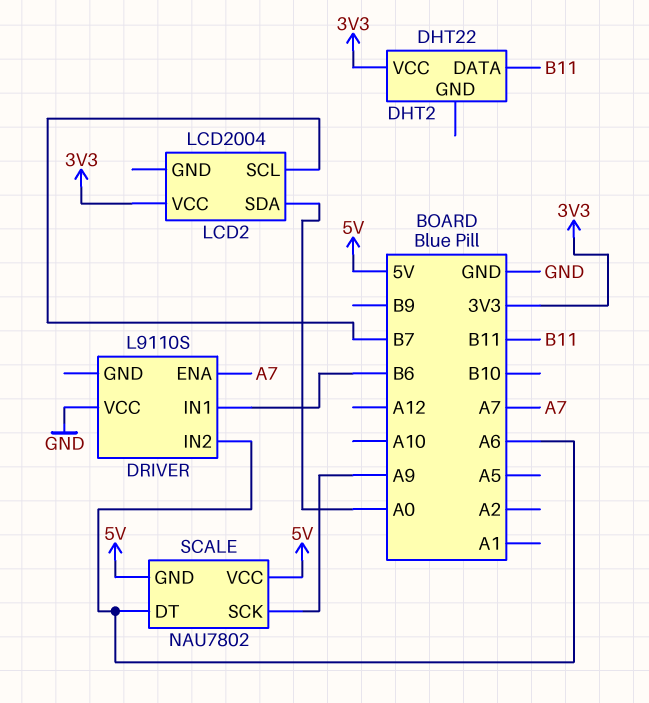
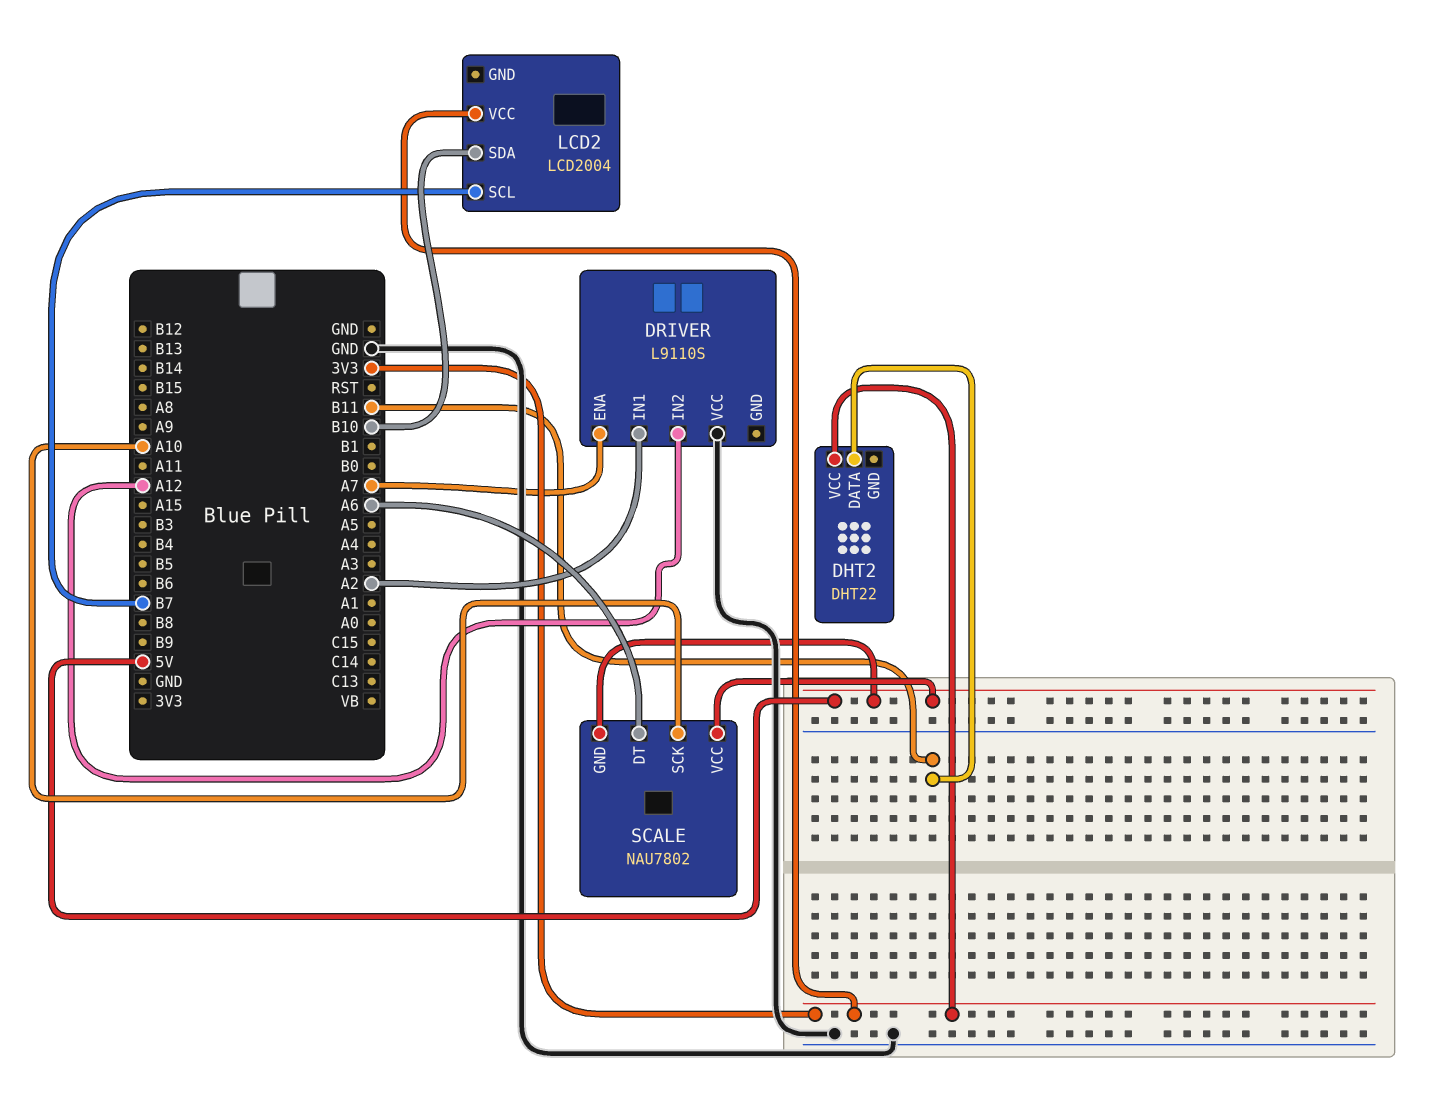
DRIVER pin IN1: B6 -> A2
DRIVER pin IN2: A6 -> A12
LCD2 pin SDA: A0 -> B10
SCALE pin SCK: A9 -> A10

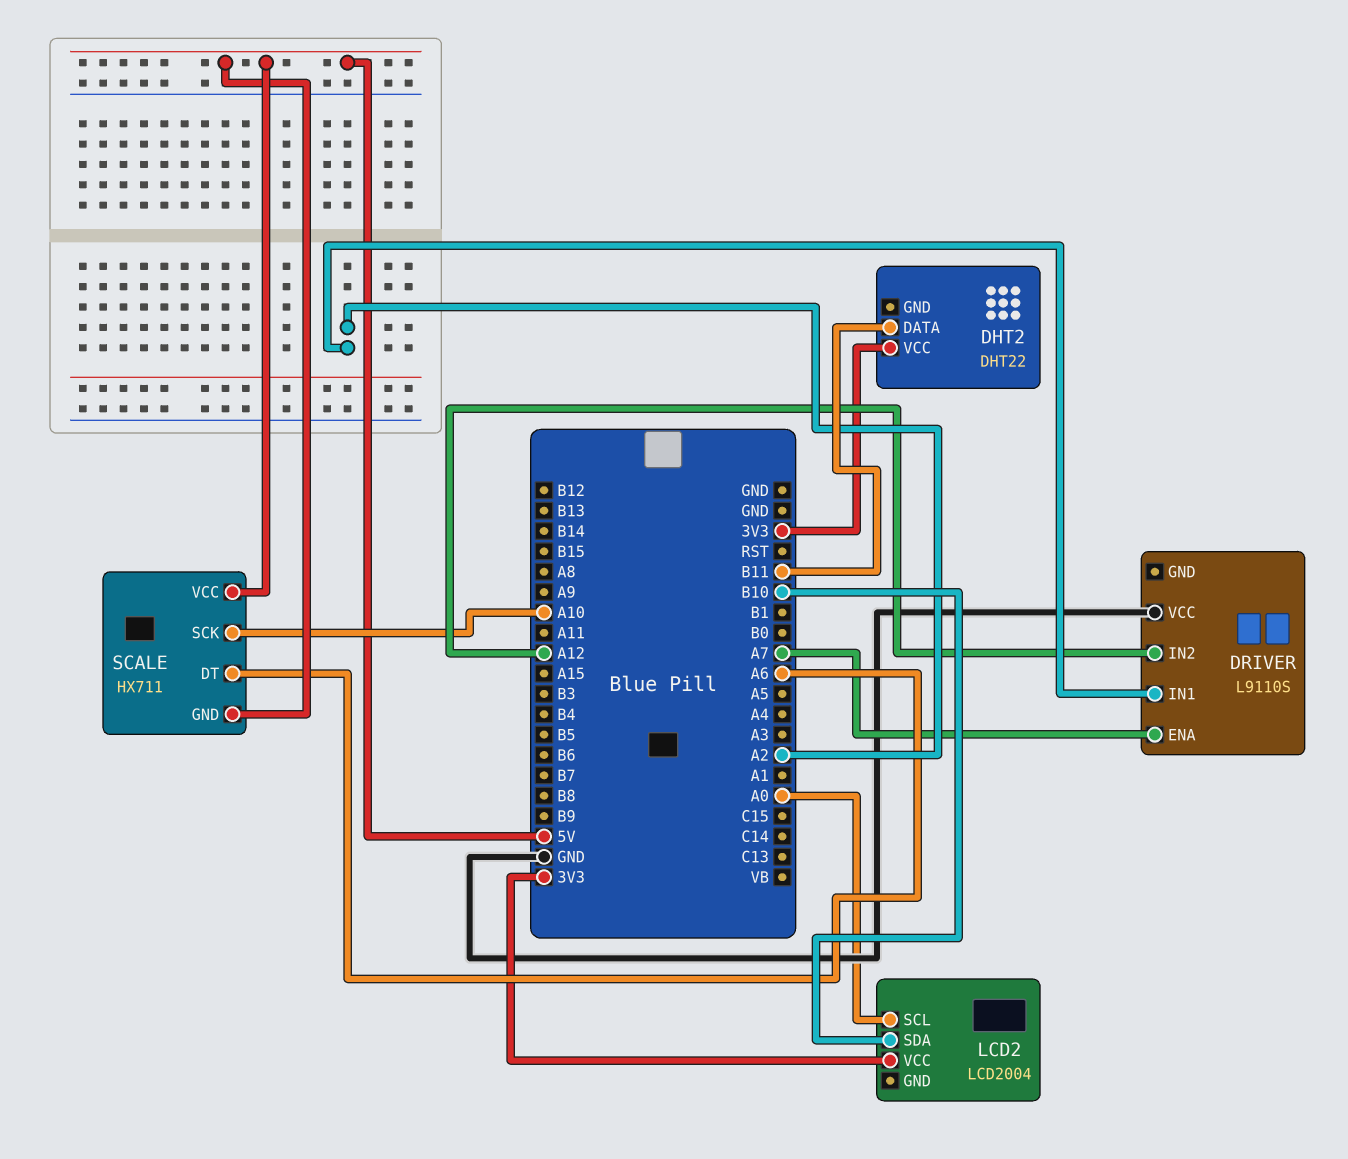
LCD2 pin SCL: B7 -> A0
SCALE: NAU7802 -> HX711

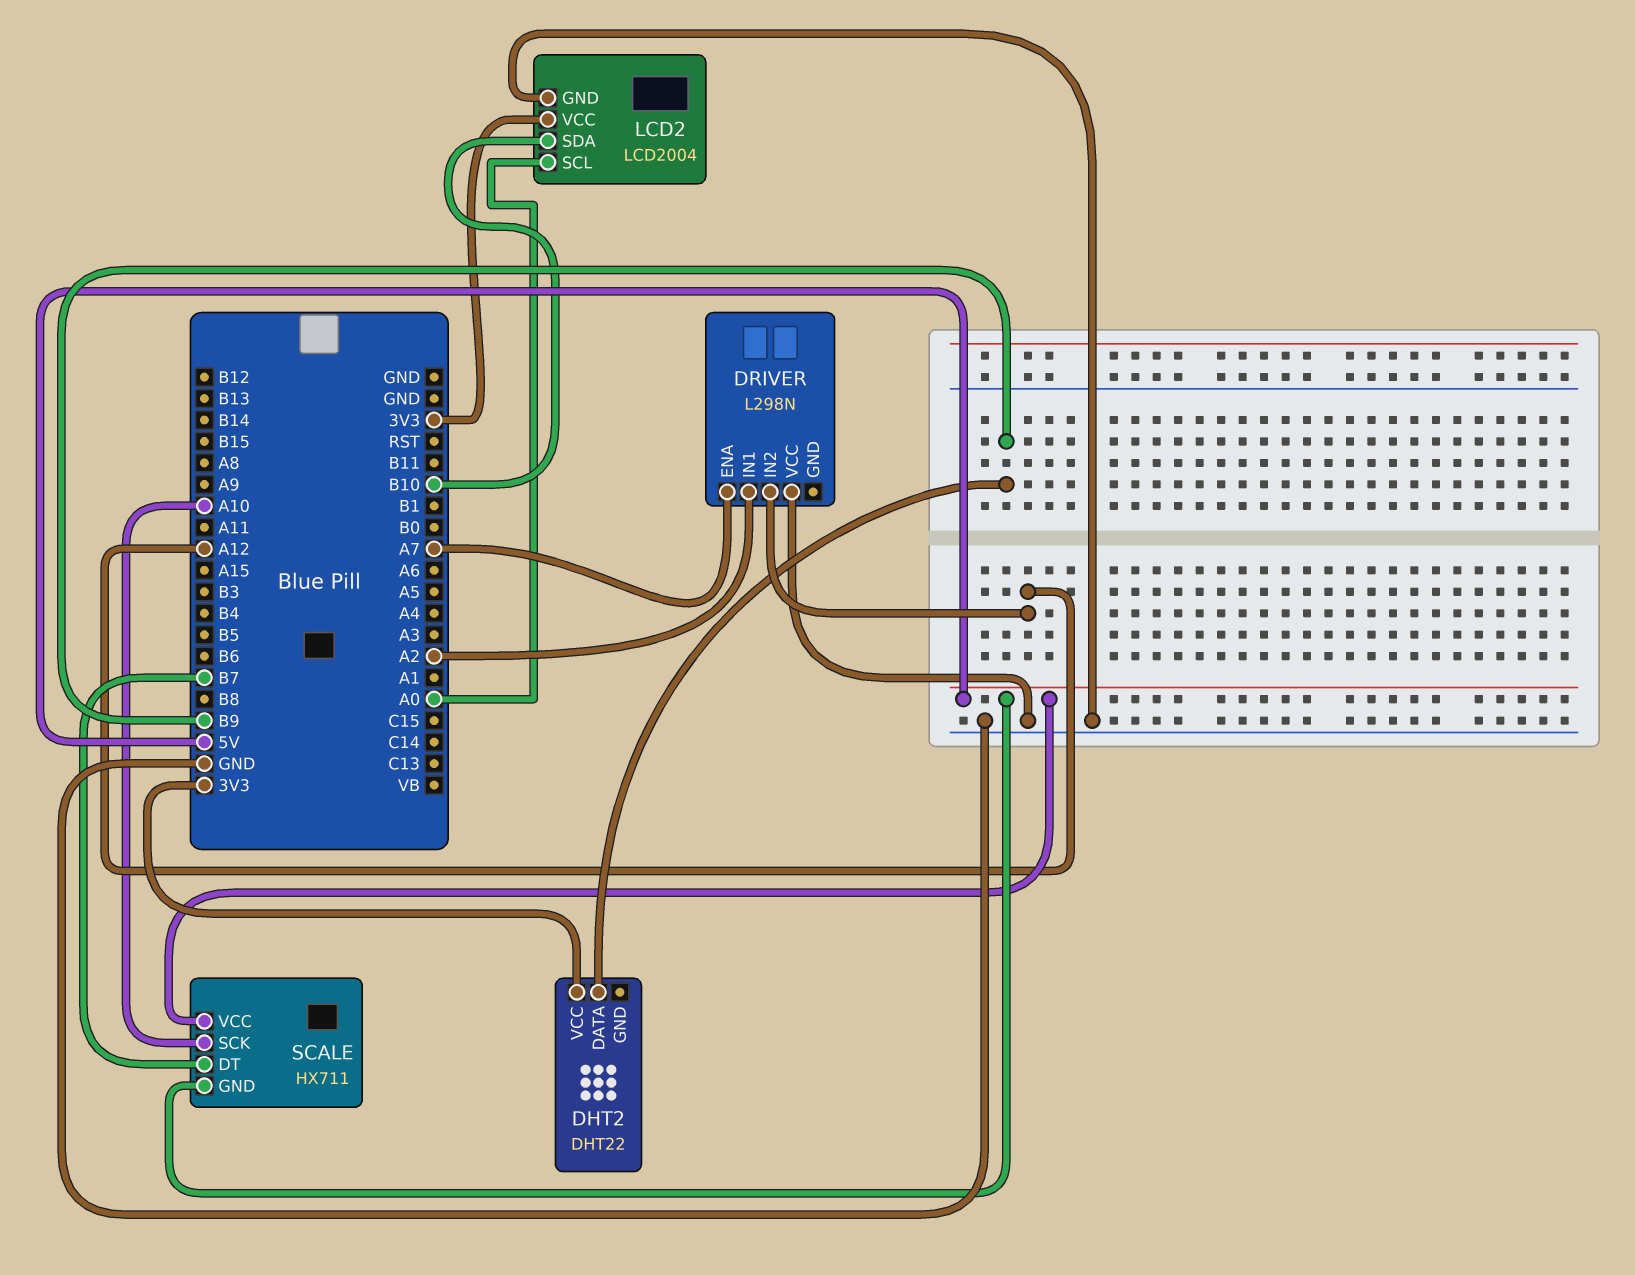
DHT2 pin DATA: B11 -> B9
DRIVER: L9110S -> L298N
LCD2 pin GND: none -> GND
SCALE pin DT: A6 -> B7

